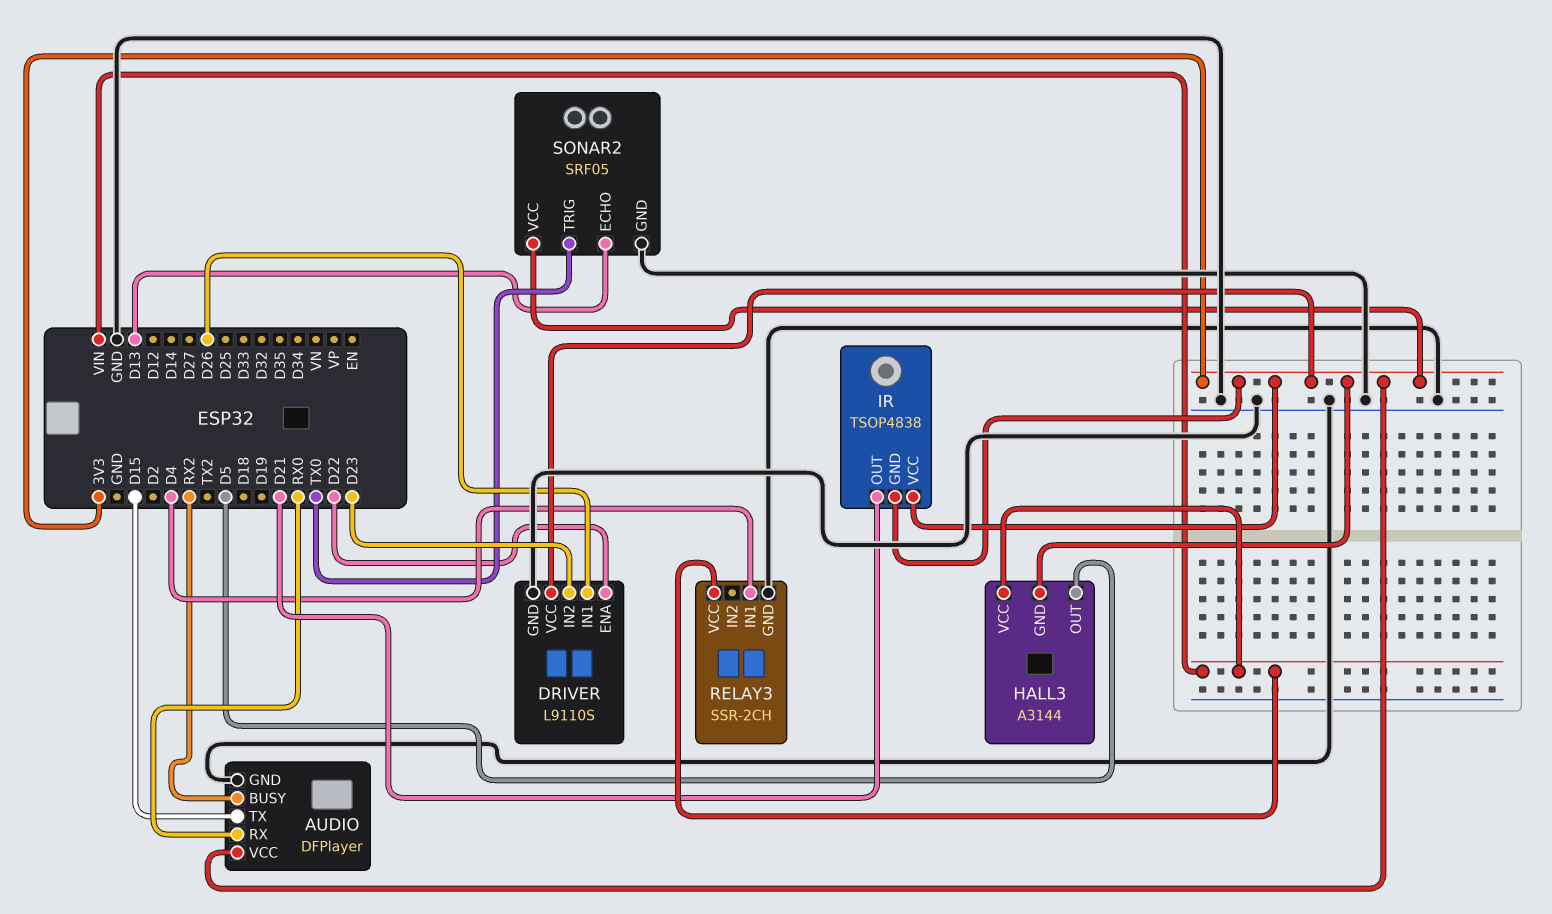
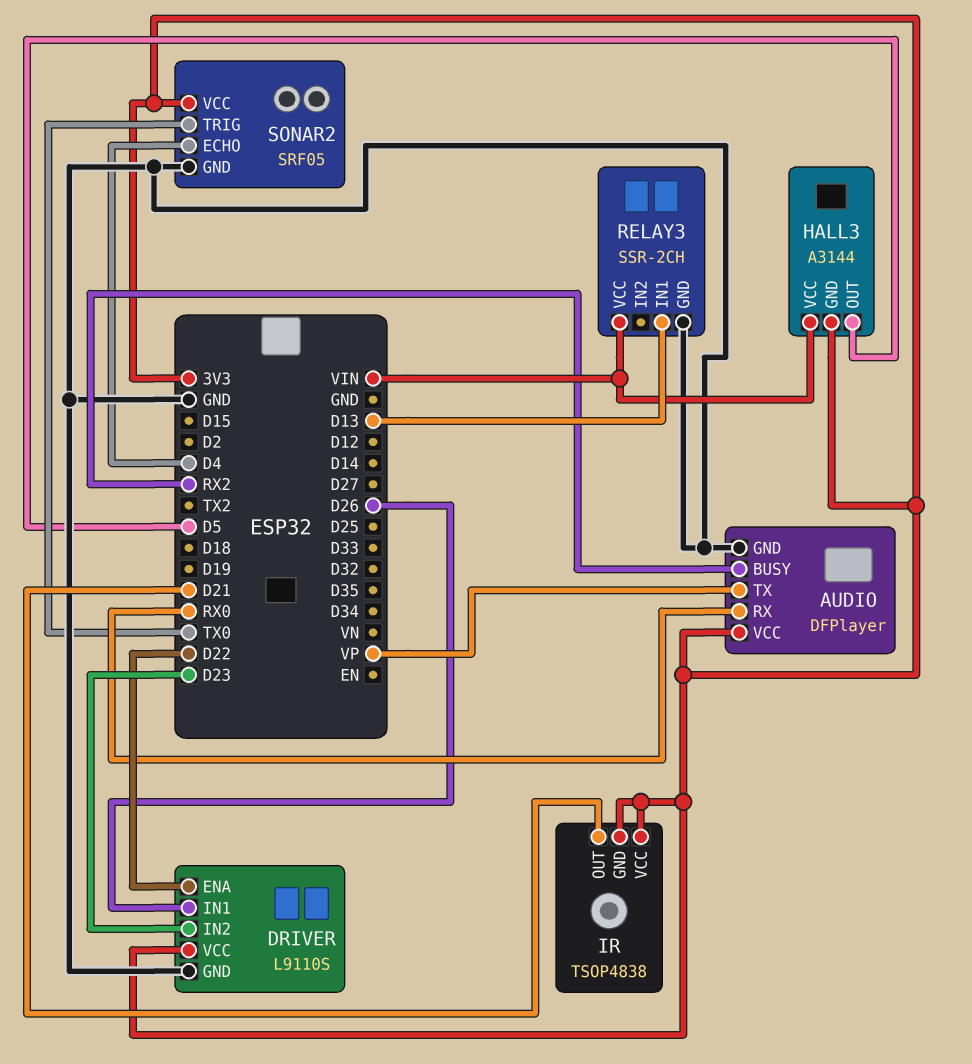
AUDIO pin TX: D15 -> VP
RELAY3 pin IN1: D4 -> D13
SONAR2 pin ECHO: D13 -> D4

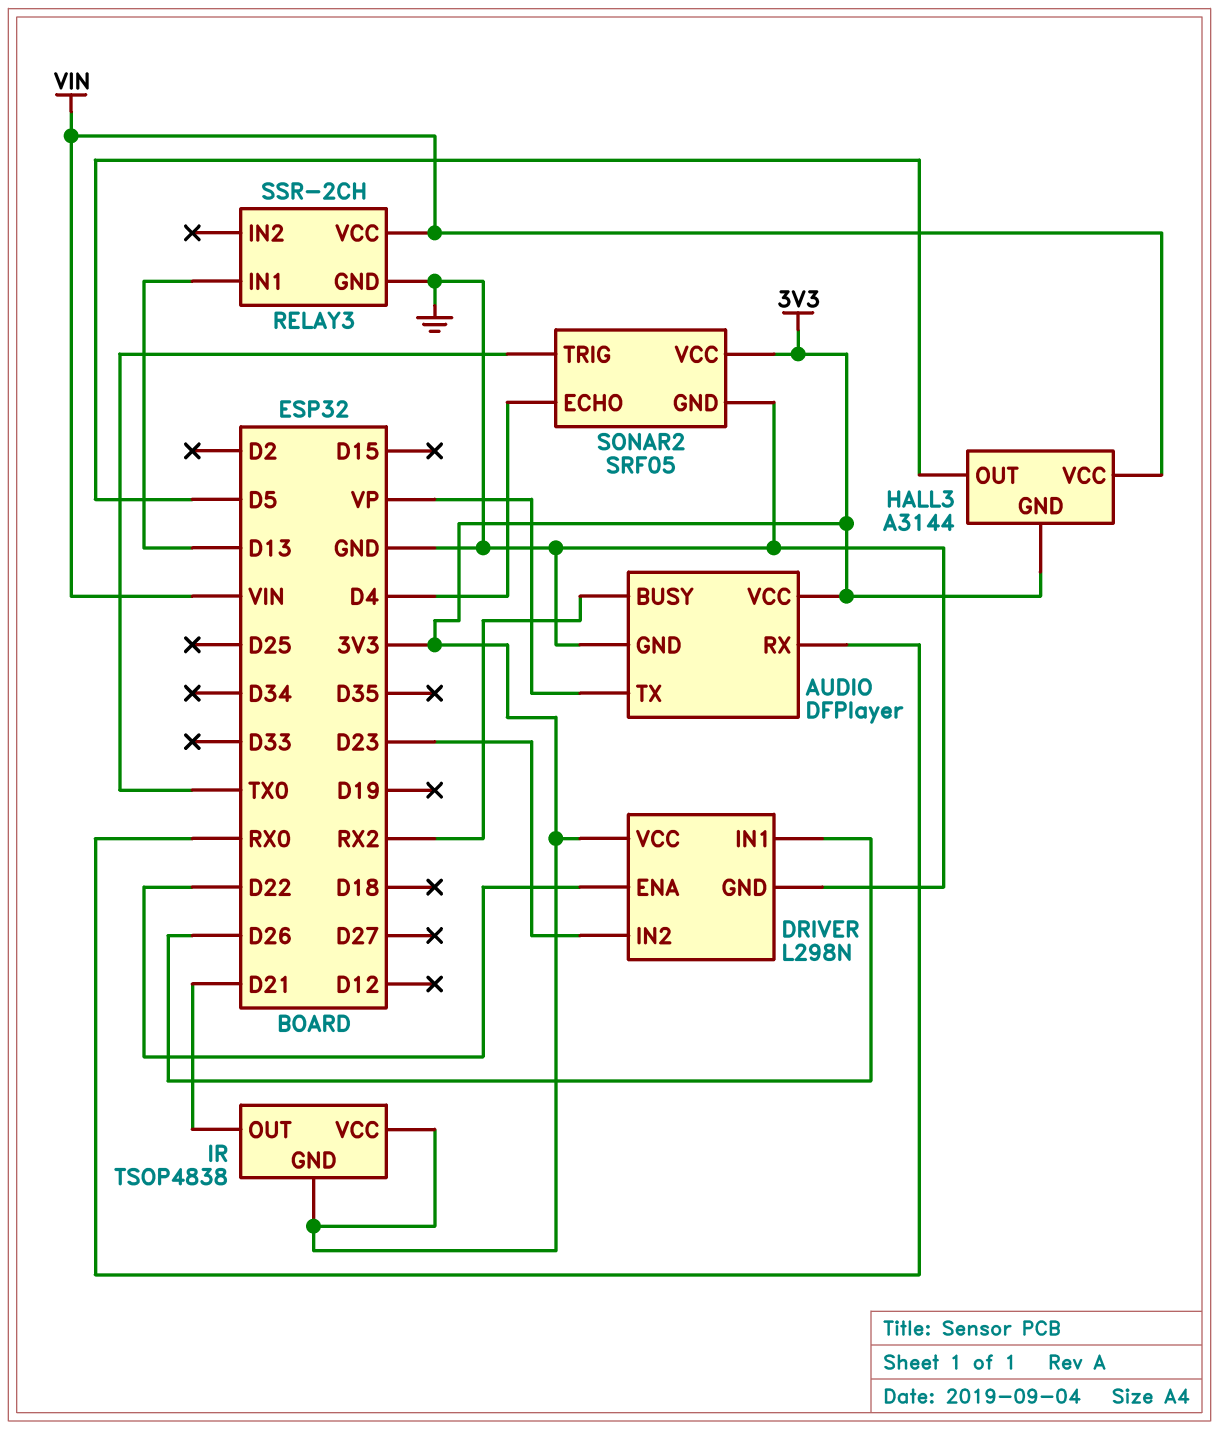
DRIVER: L9110S -> L298N

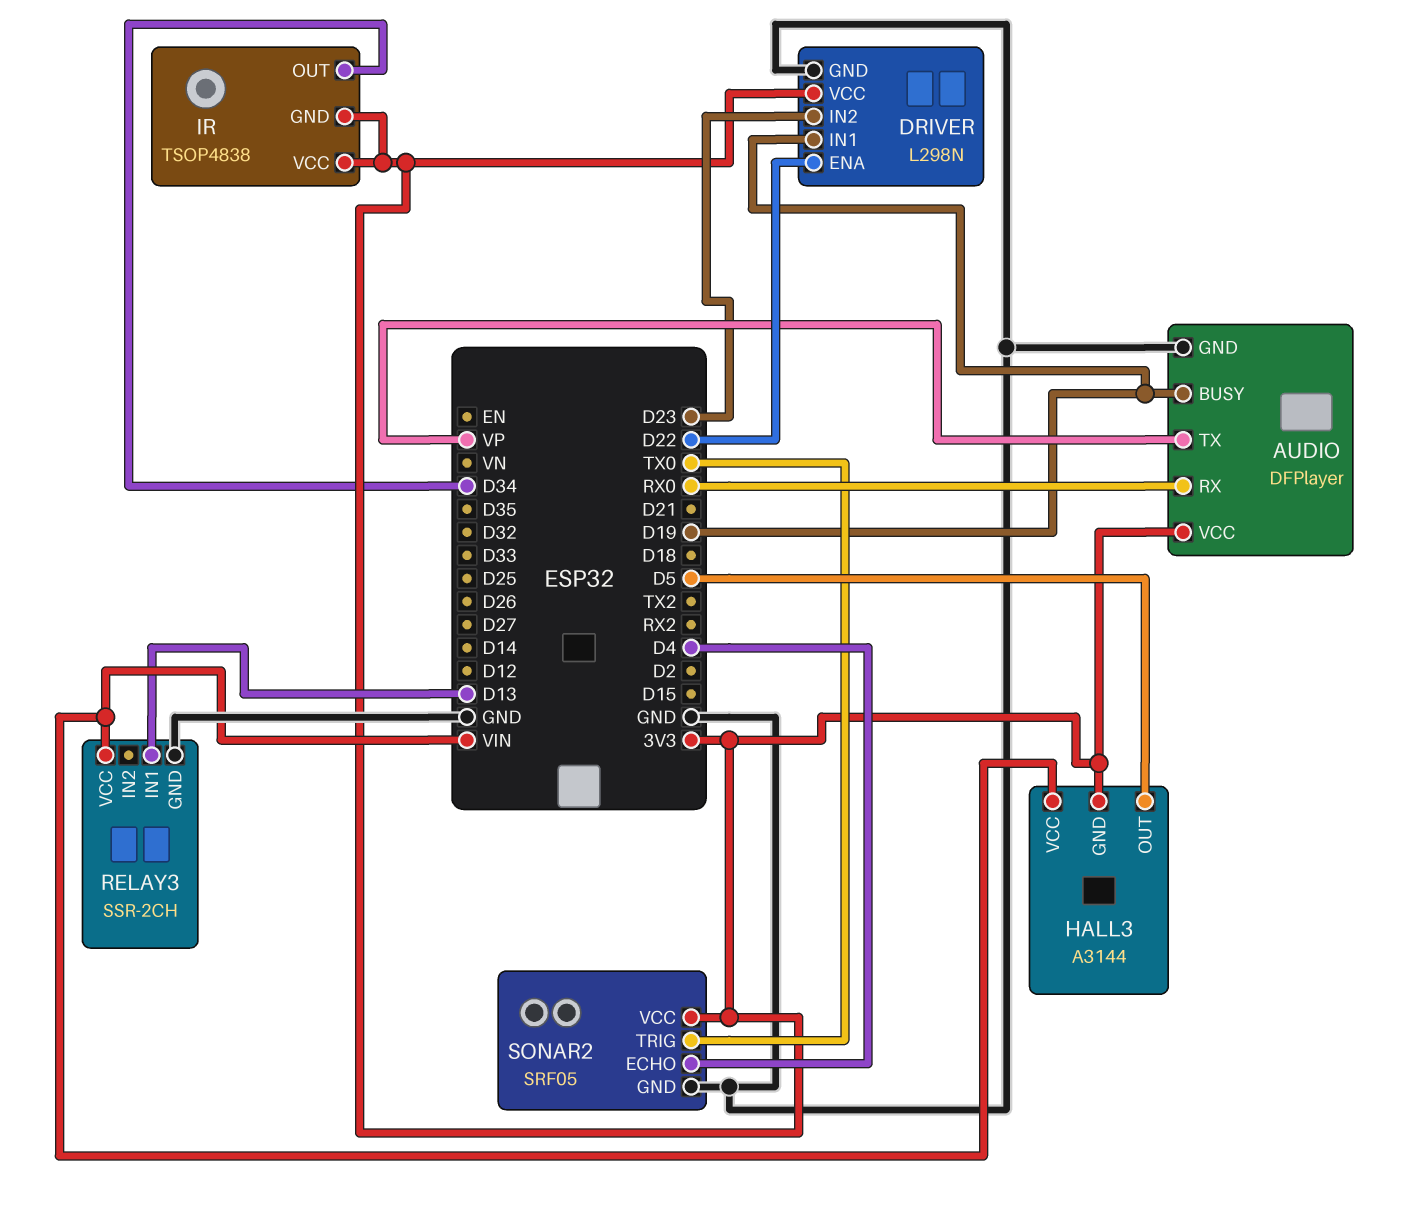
AUDIO pin BUSY: RX2 -> D19
DRIVER pin IN1: D26 -> D19
IR pin OUT: D21 -> D34

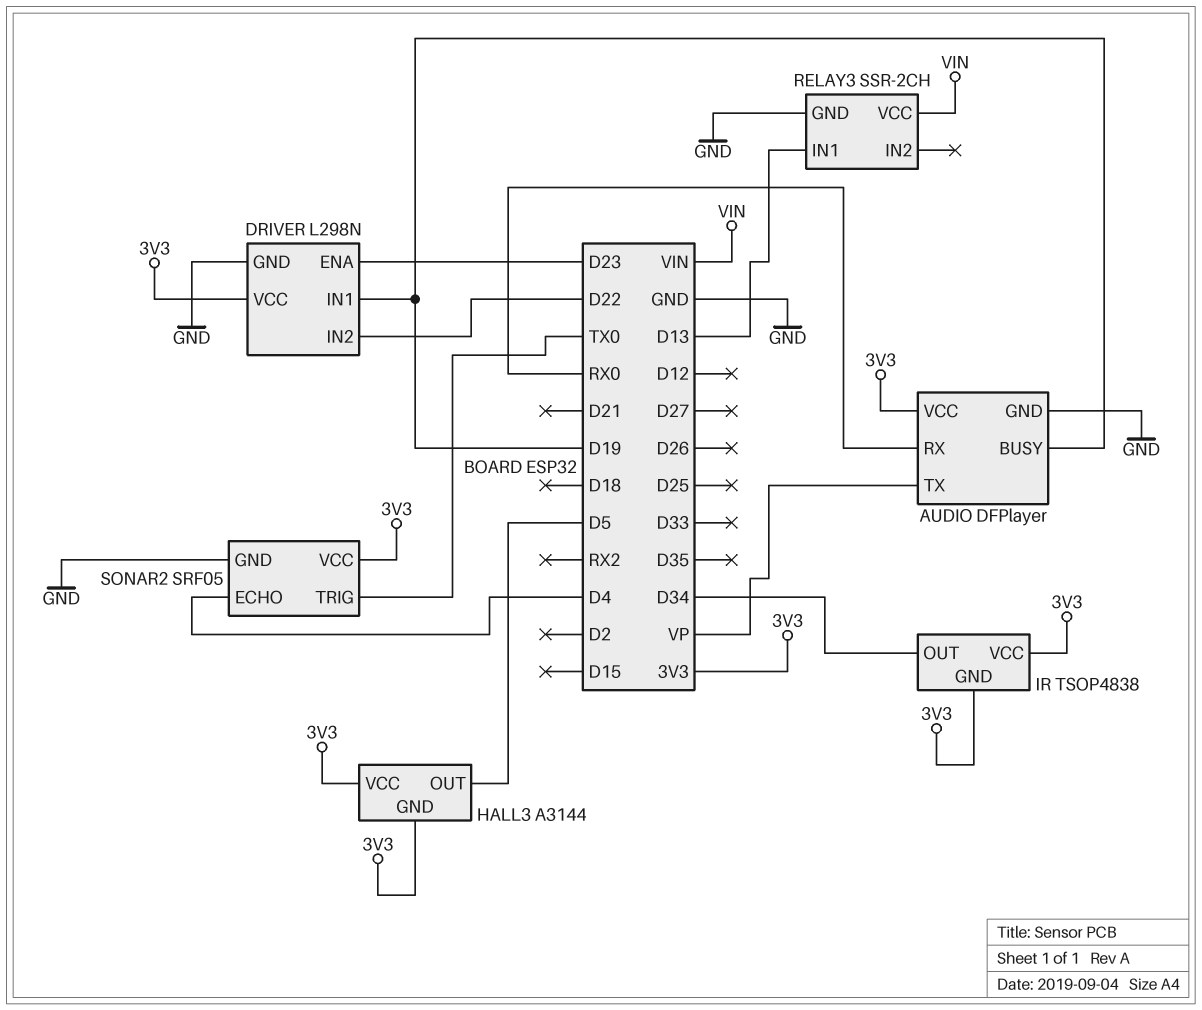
DRIVER pin ENA: D22 -> D23
DRIVER pin IN2: D23 -> D22
HALL3 pin VCC: VIN -> 3V3

